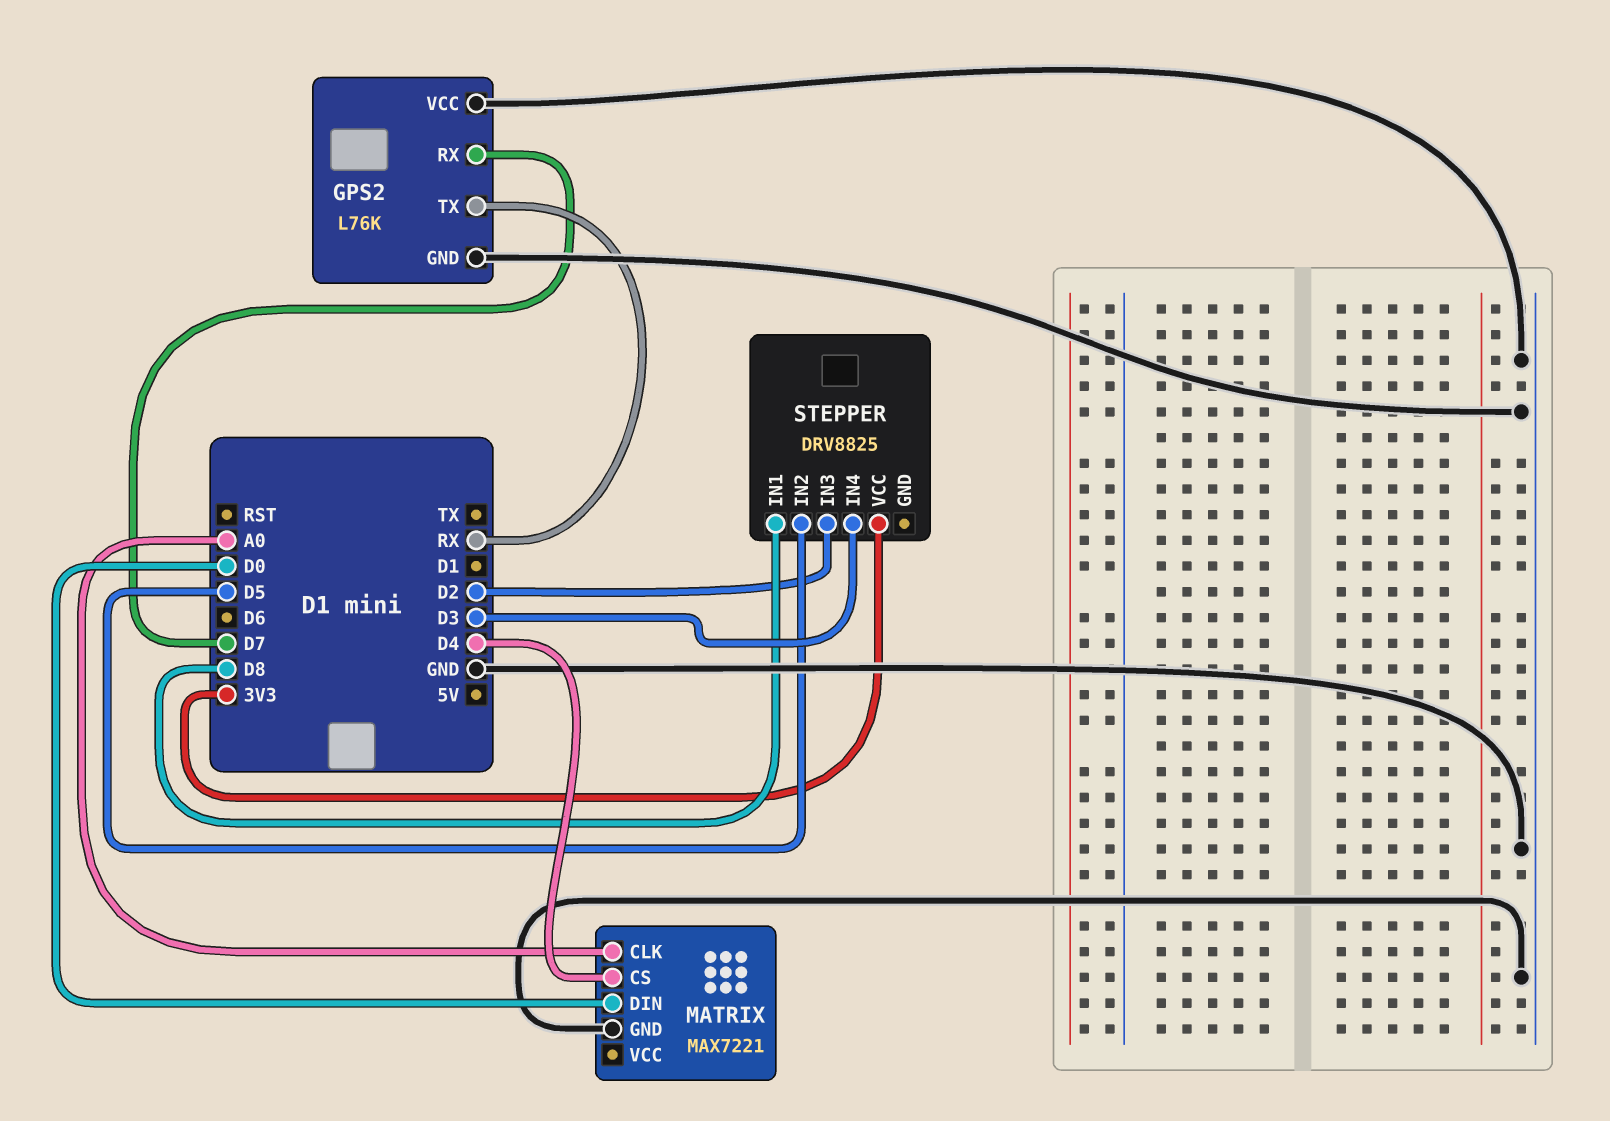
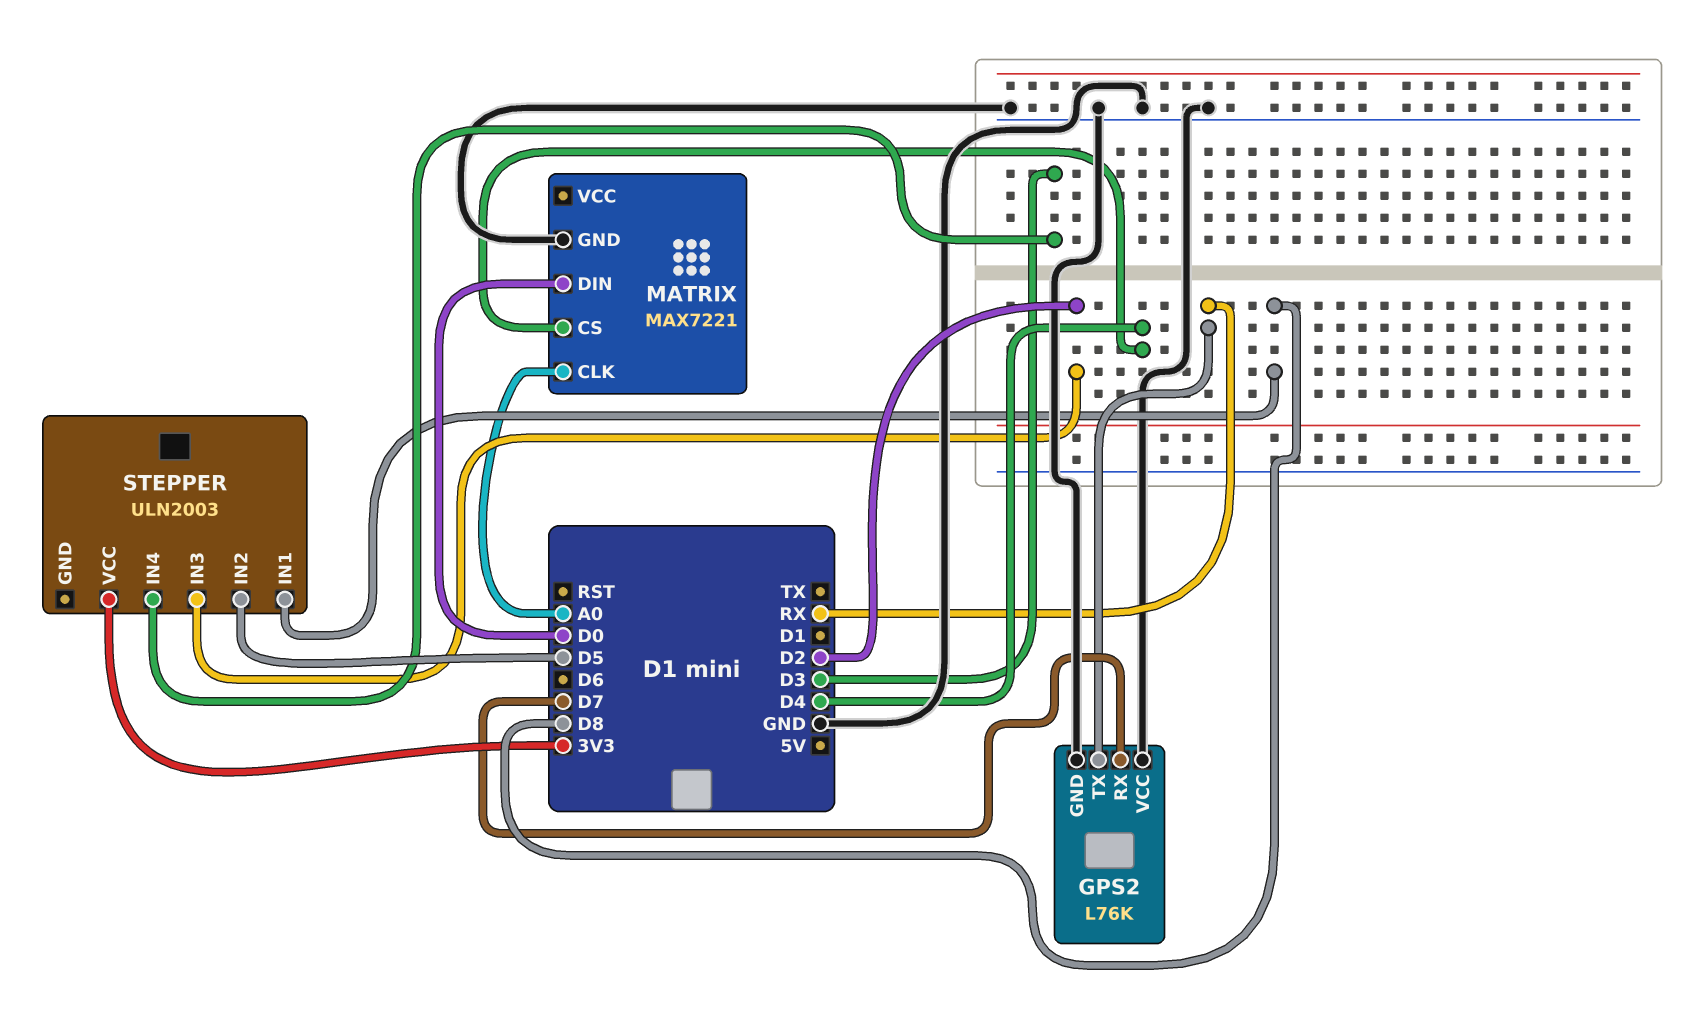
STEPPER: DRV8825 -> ULN2003

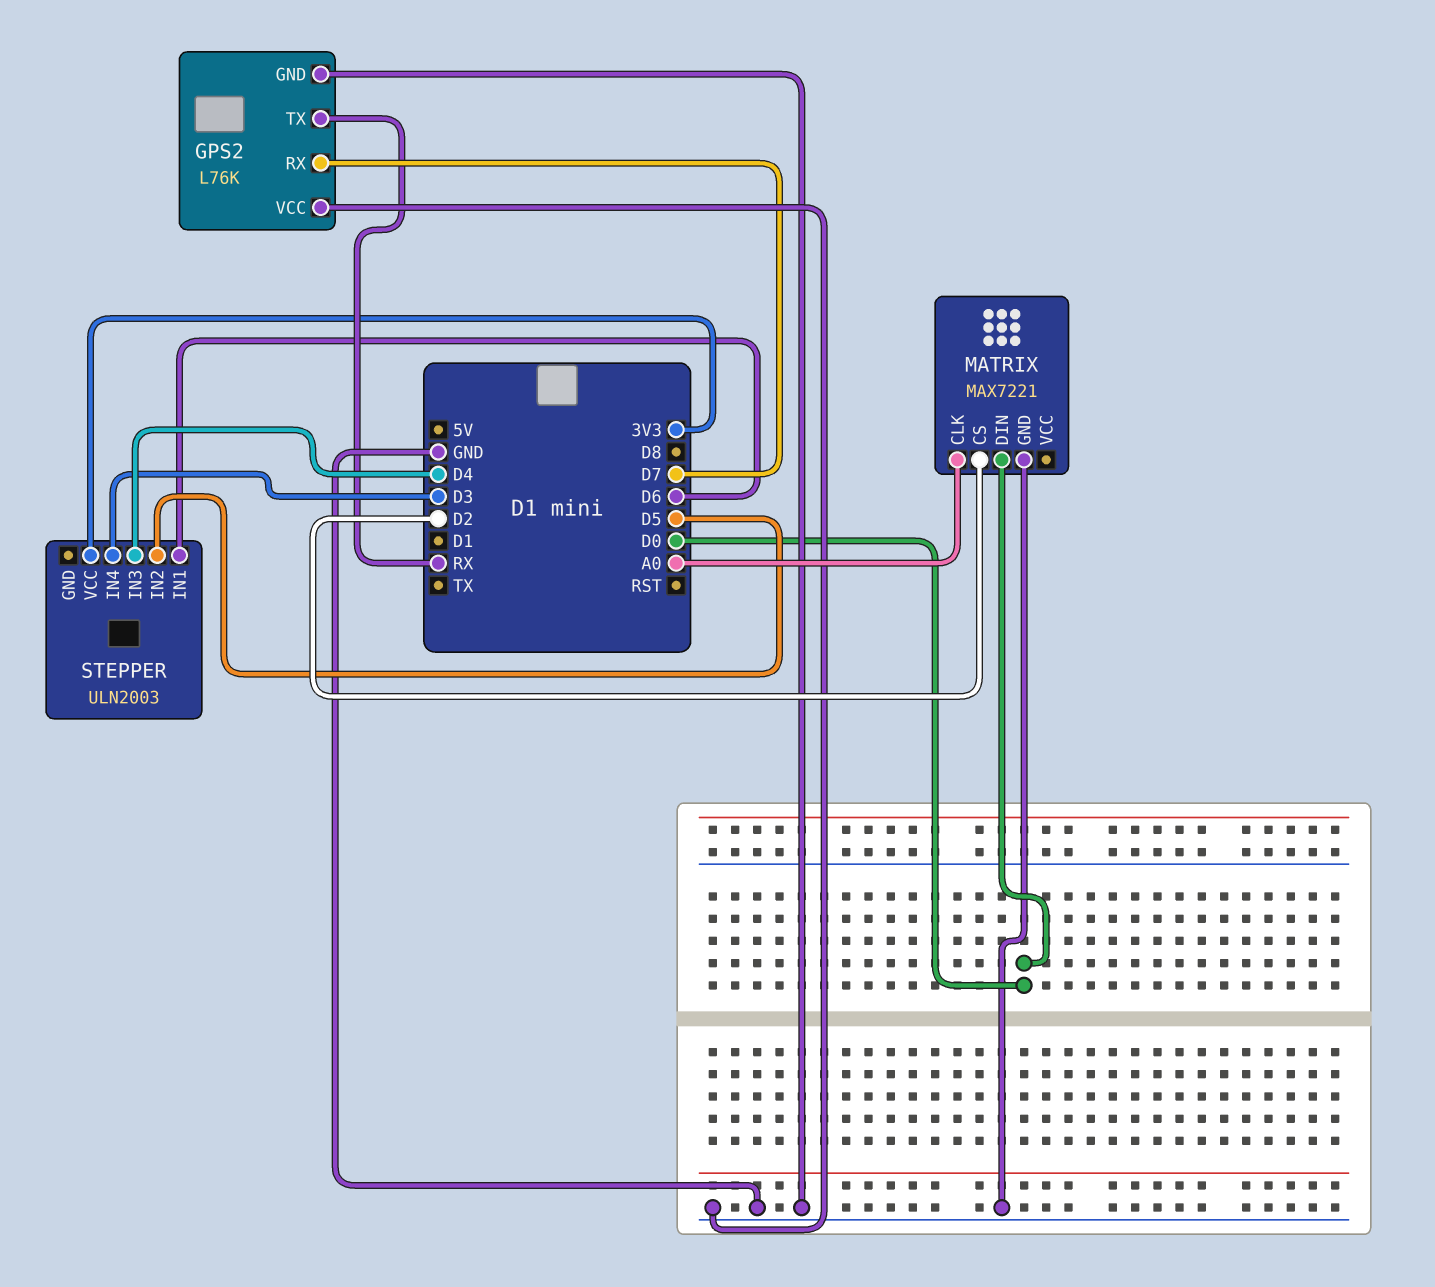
MATRIX pin CS: D4 -> D2
STEPPER pin IN1: D8 -> D6
STEPPER pin IN3: D2 -> D4

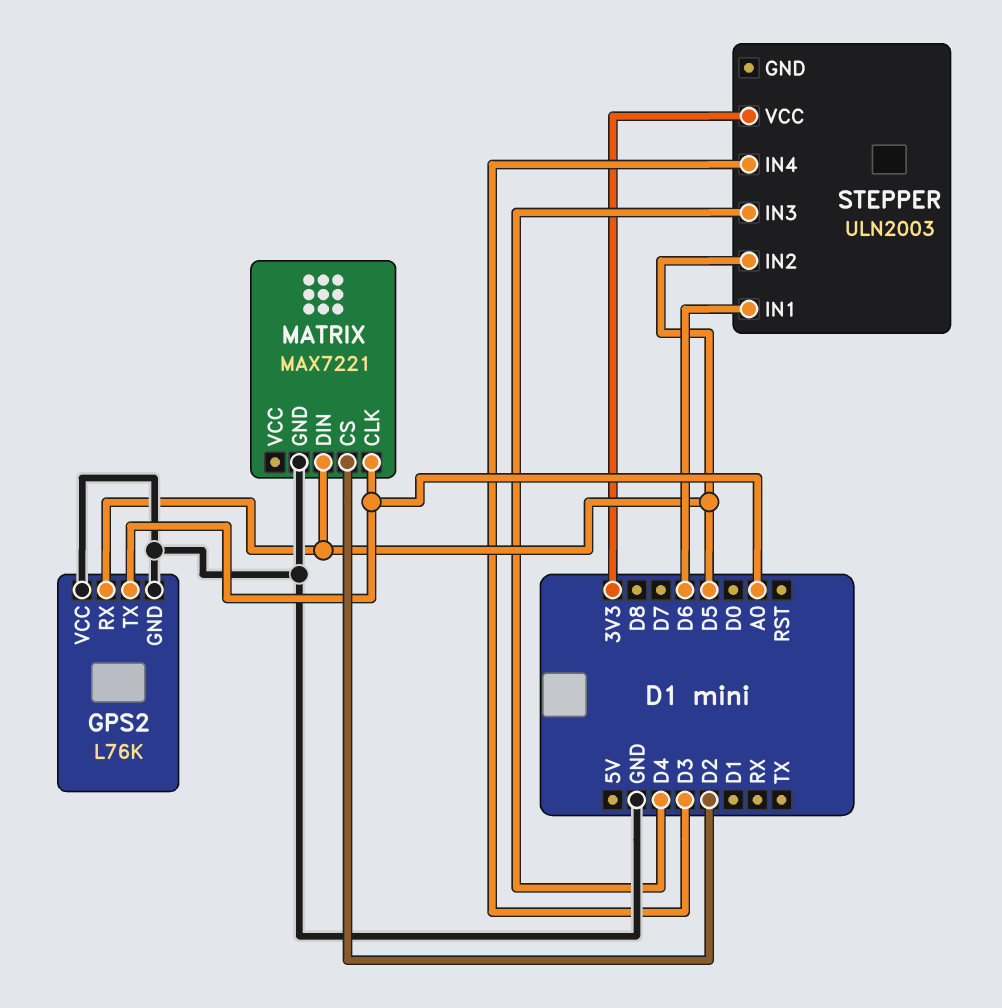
GPS2 pin RX: D7 -> D5
GPS2 pin TX: RX -> A0
MATRIX pin DIN: D0 -> D5

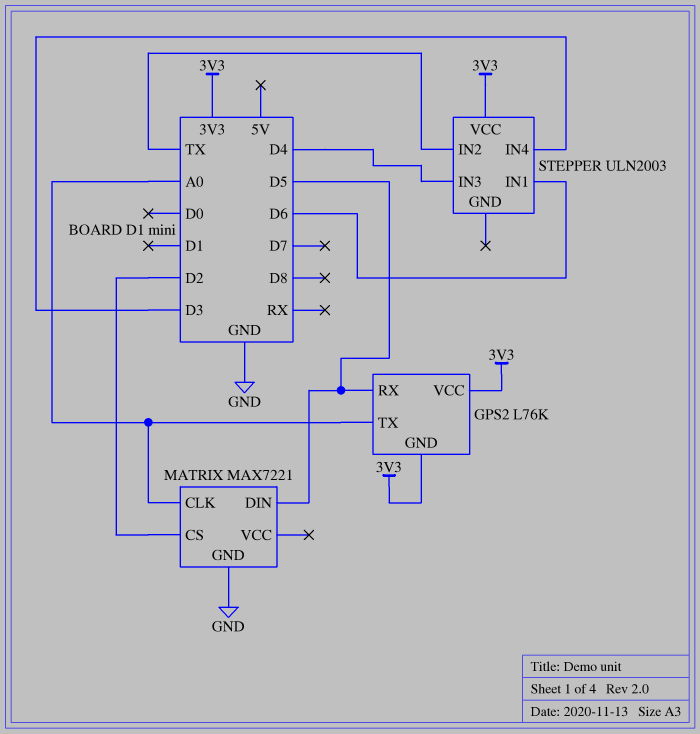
GPS2 pin GND: GND -> 3V3
GPS2 pin VCC: GND -> 3V3
STEPPER pin IN2: D5 -> TX

